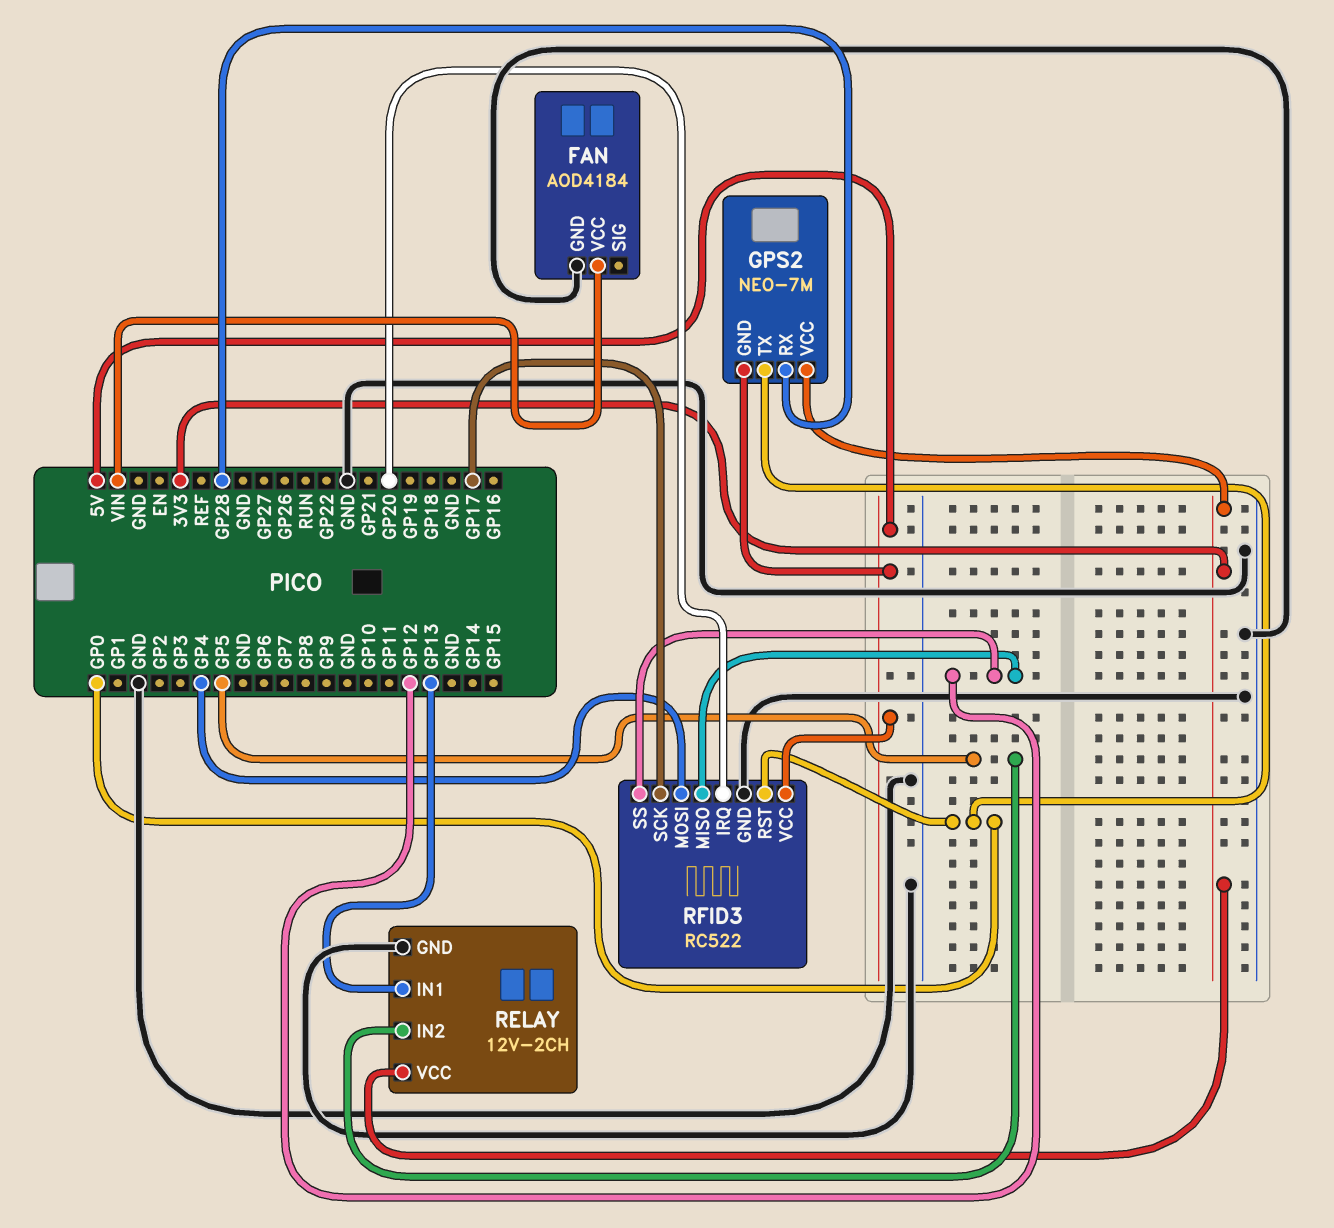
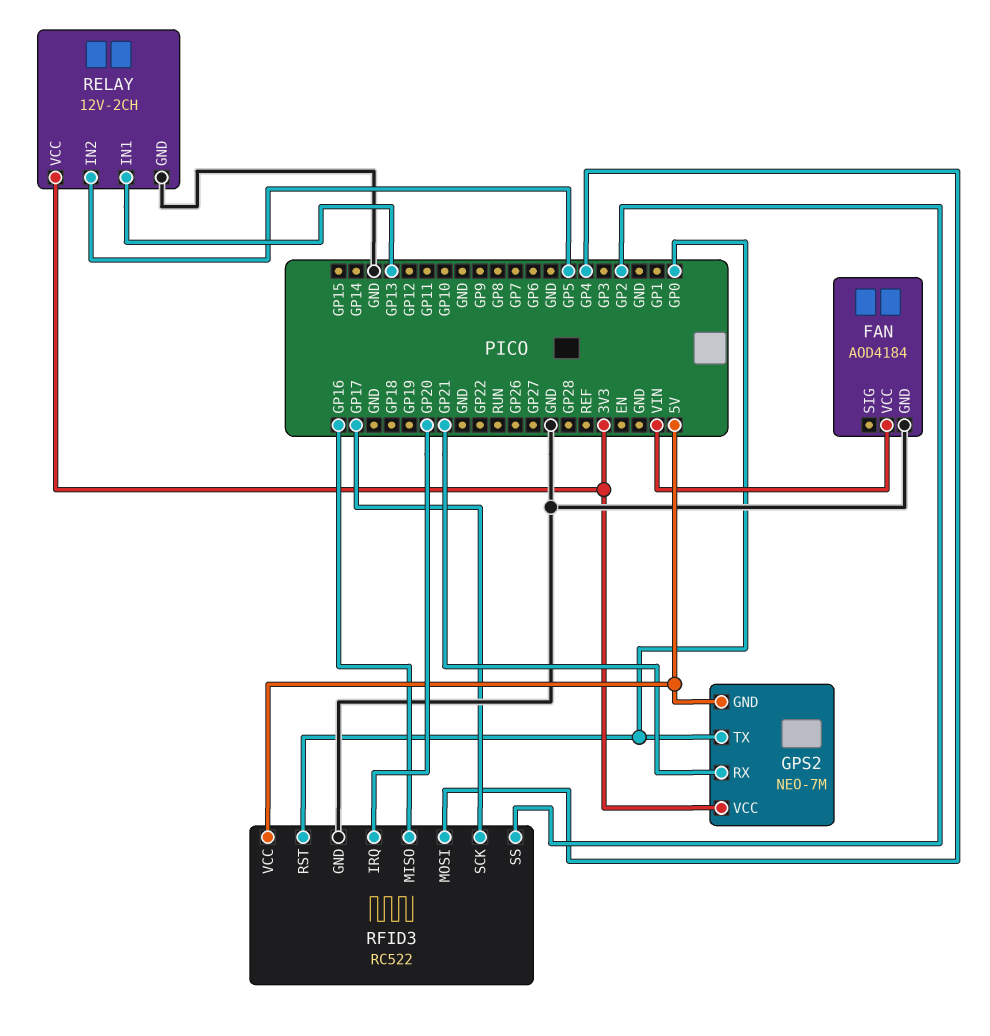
GPS2 pin RX: GP28 -> GP21
RFID3 pin MISO: GP12 -> GP16
RFID3 pin SS: GP12 -> GP2

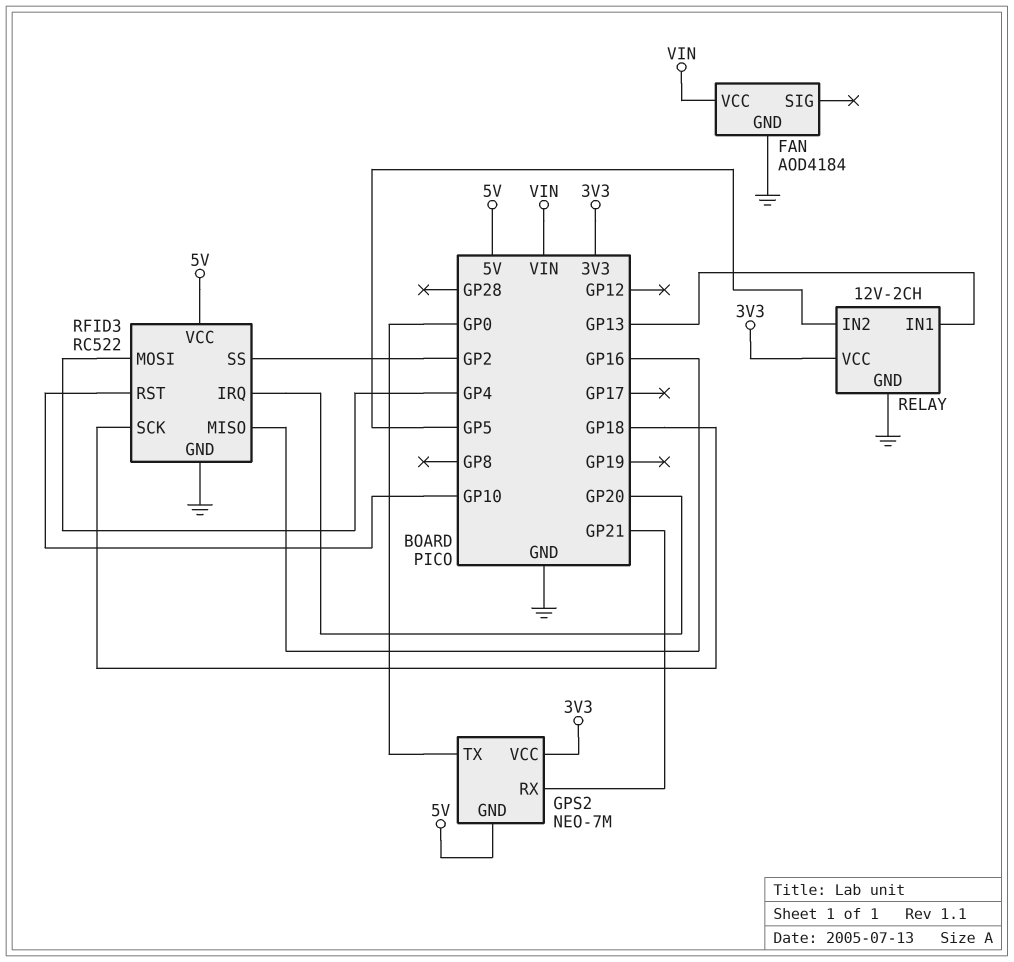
RFID3 pin RST: GP0 -> GP10
RFID3 pin SCK: GP17 -> GP18

